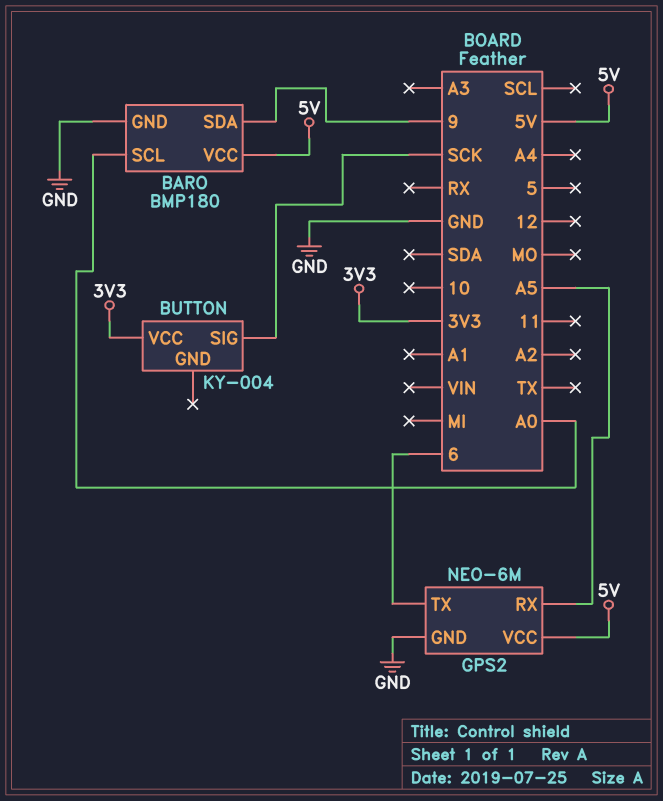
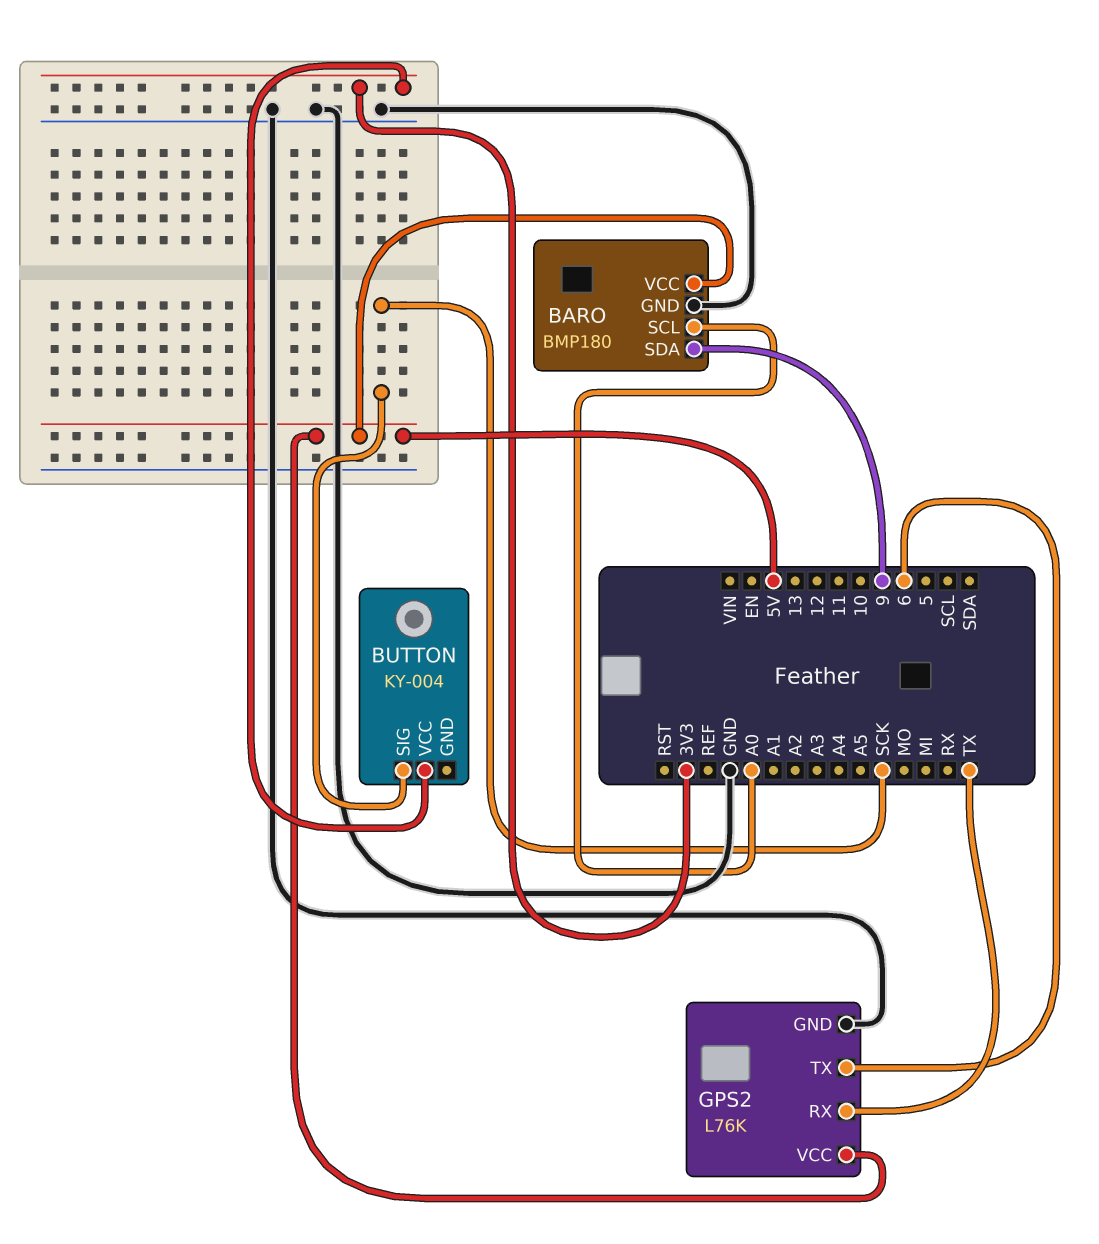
GPS2: NEO-6M -> L76K
GPS2 pin RX: A5 -> TX

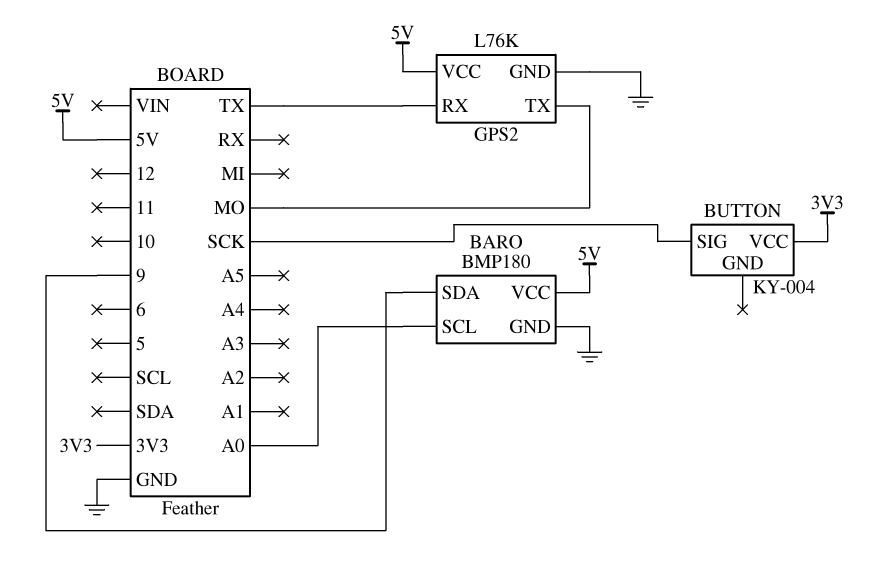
GPS2 pin TX: 6 -> MO

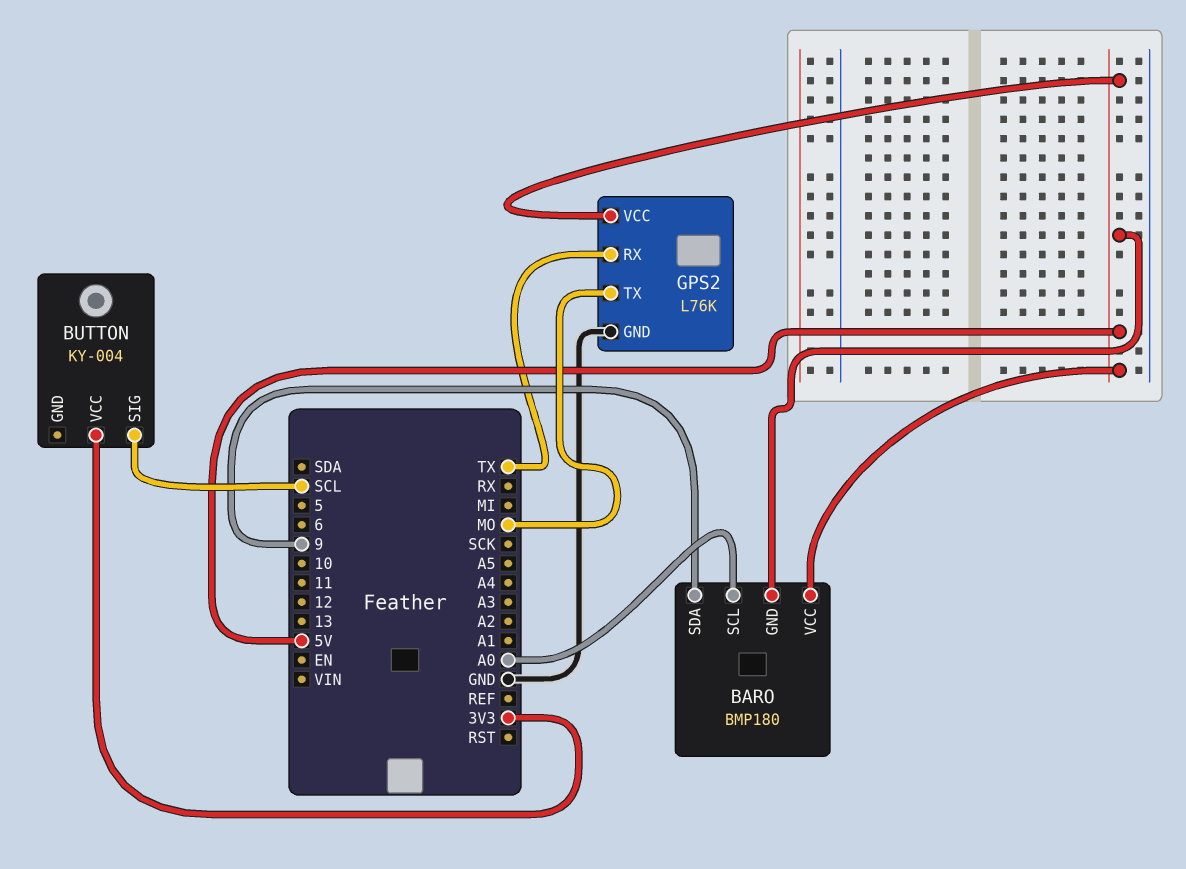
BARO pin GND: GND -> 5V
BUTTON pin SIG: SCK -> SCL

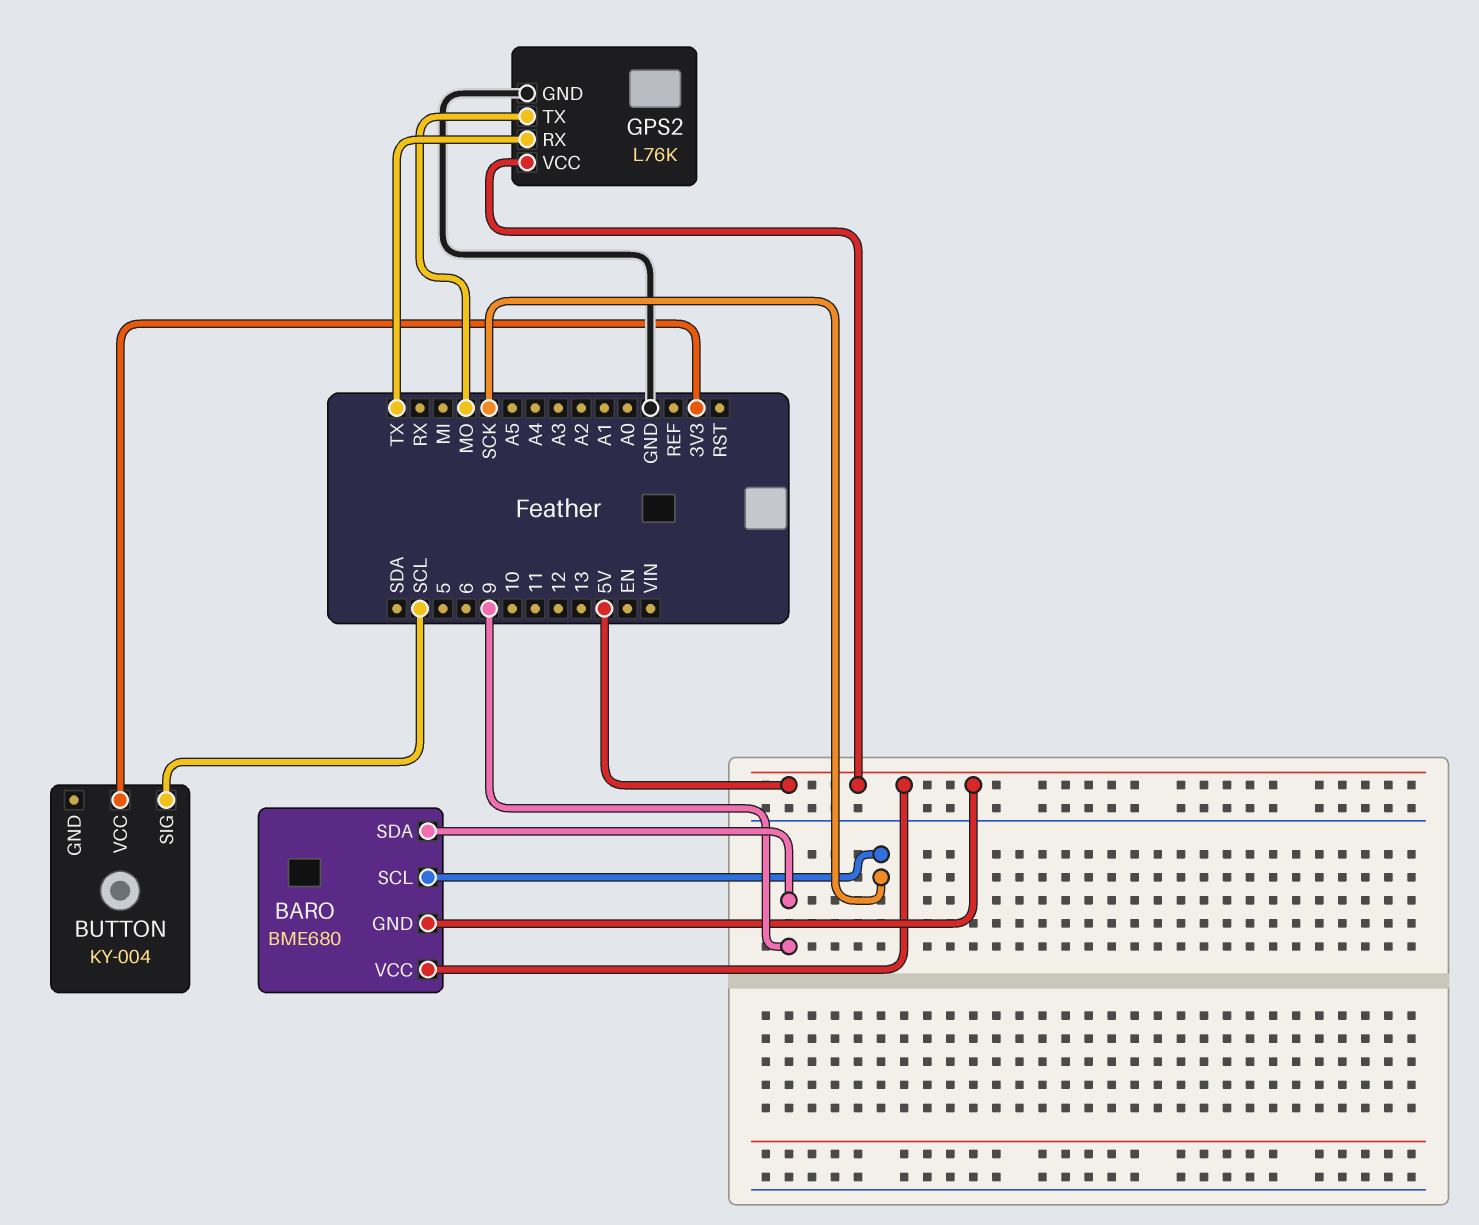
BARO: BMP180 -> BME680
BARO pin SCL: A0 -> SCK

